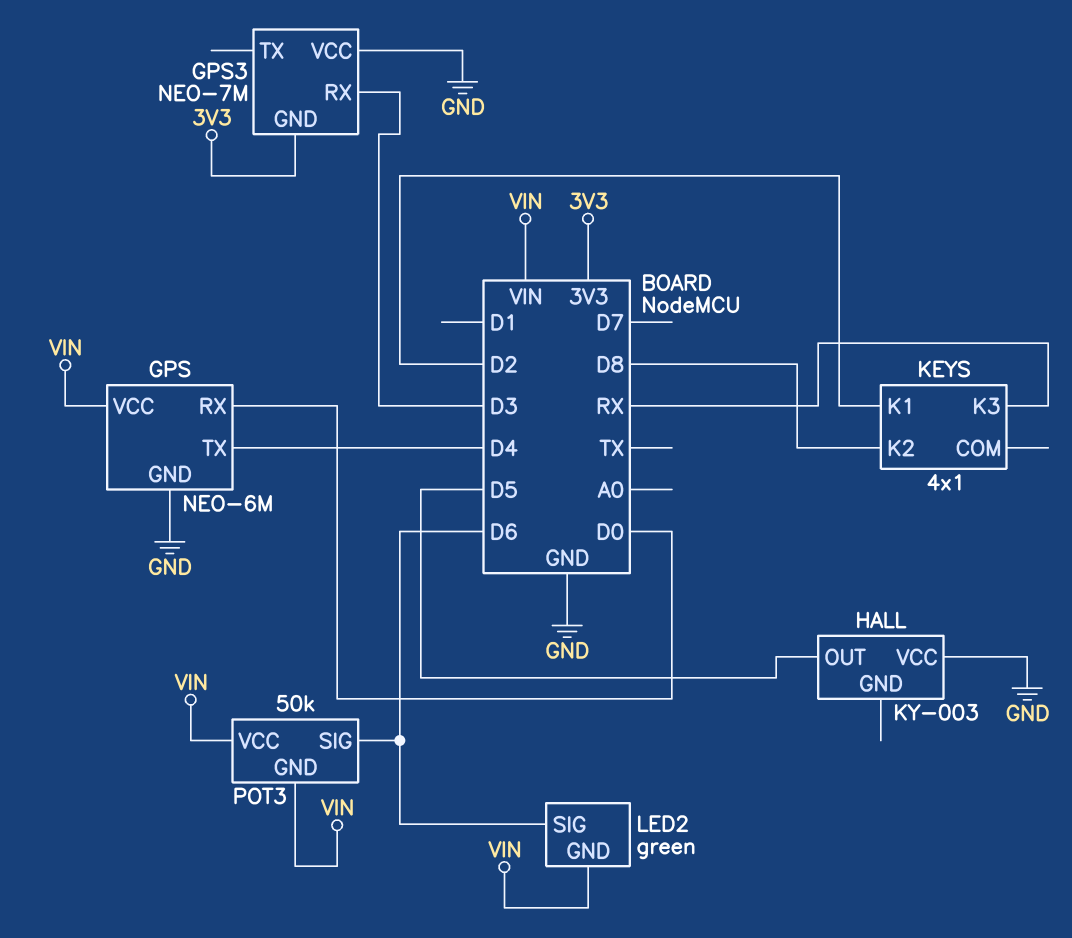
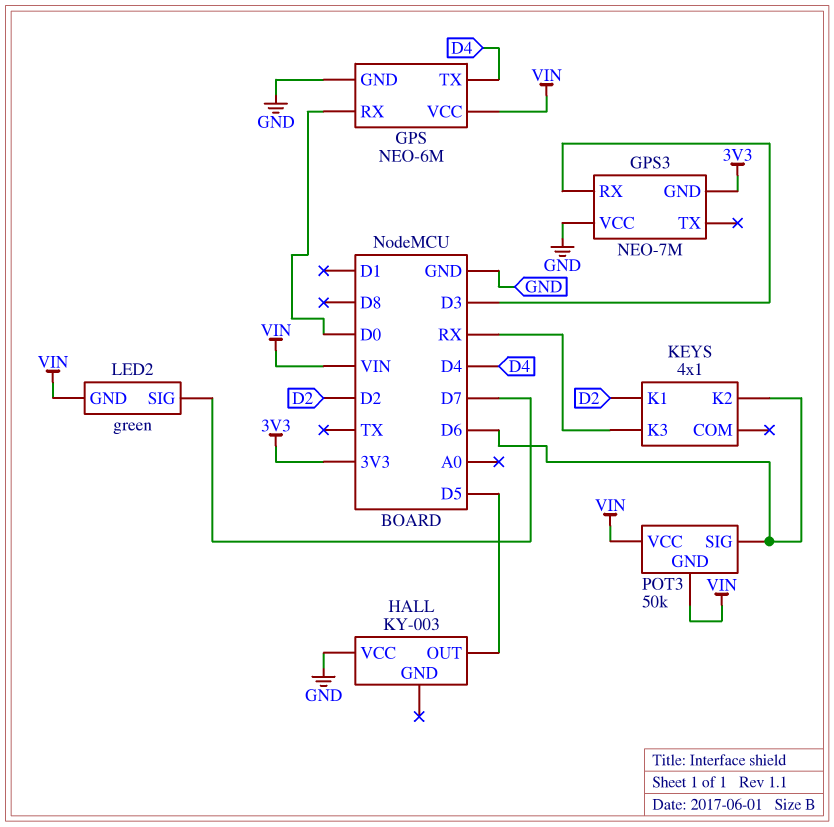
KEYS pin K2: D8 -> D6
LED2 pin SIG: D6 -> D7

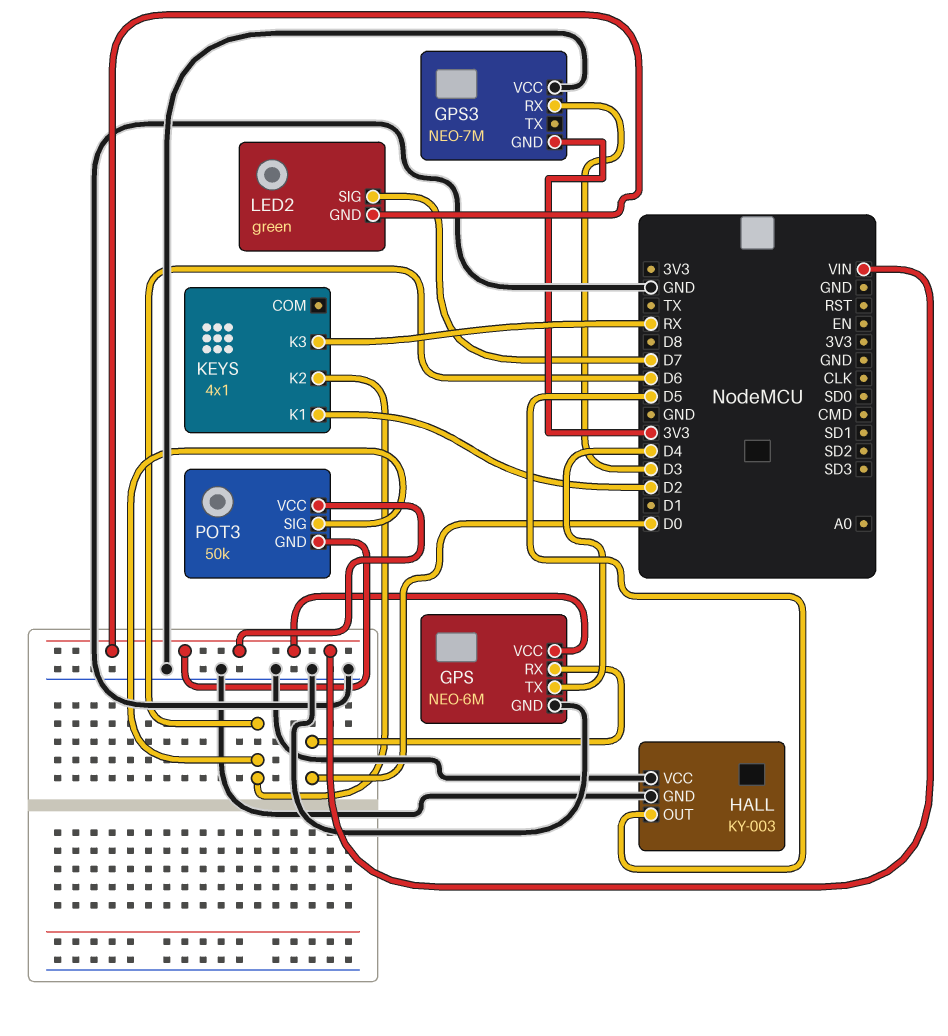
HALL pin GND: none -> GND

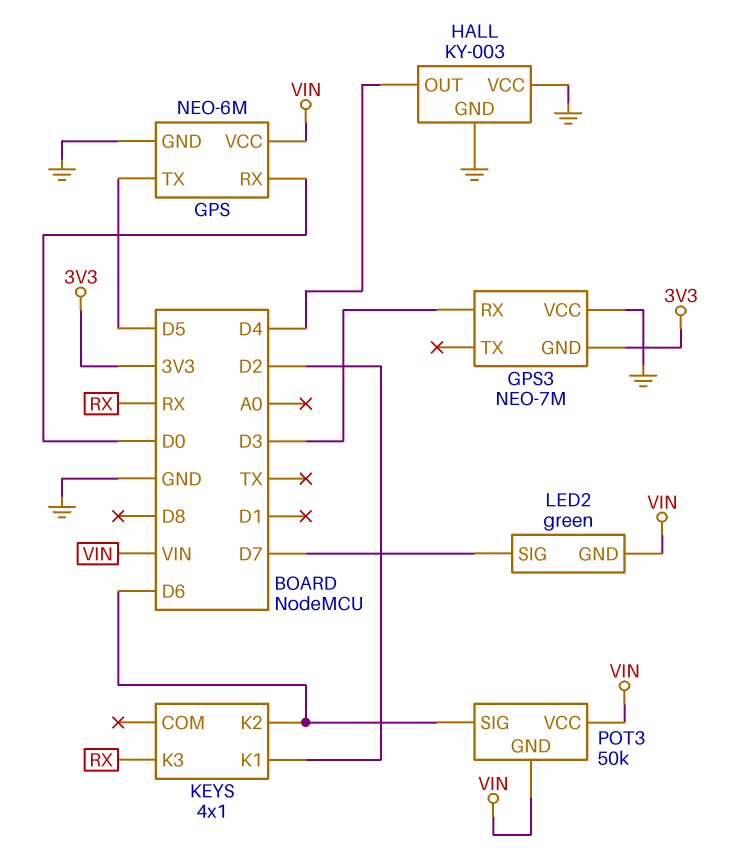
GPS pin TX: D4 -> D5
HALL pin OUT: D5 -> D4

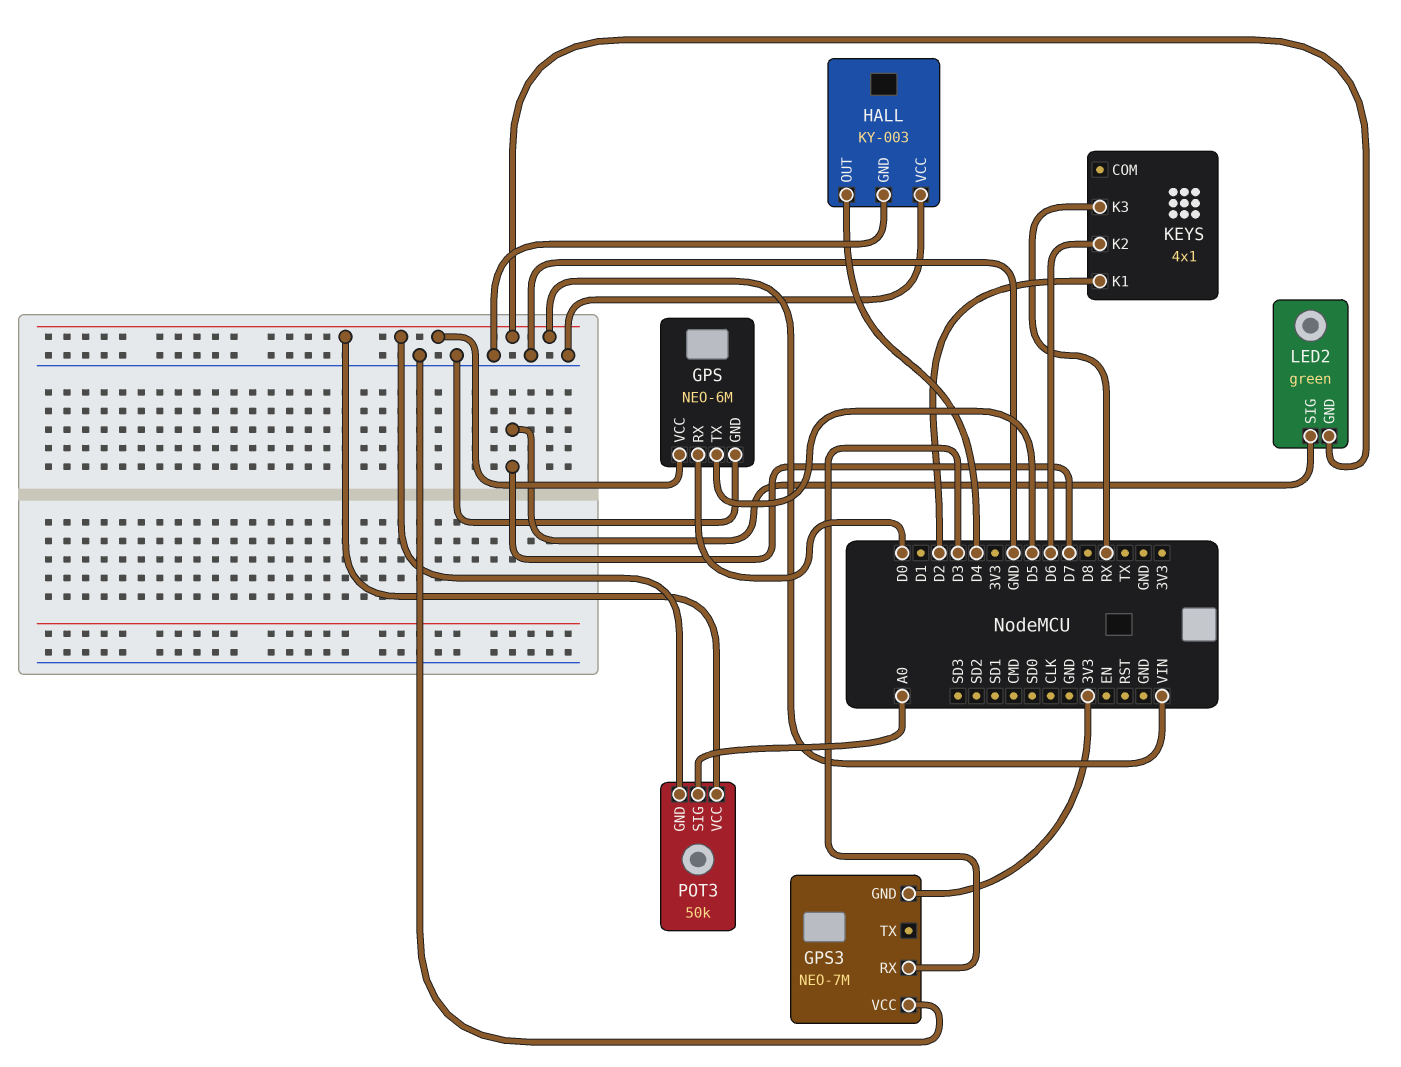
POT3 pin SIG: D6 -> A0

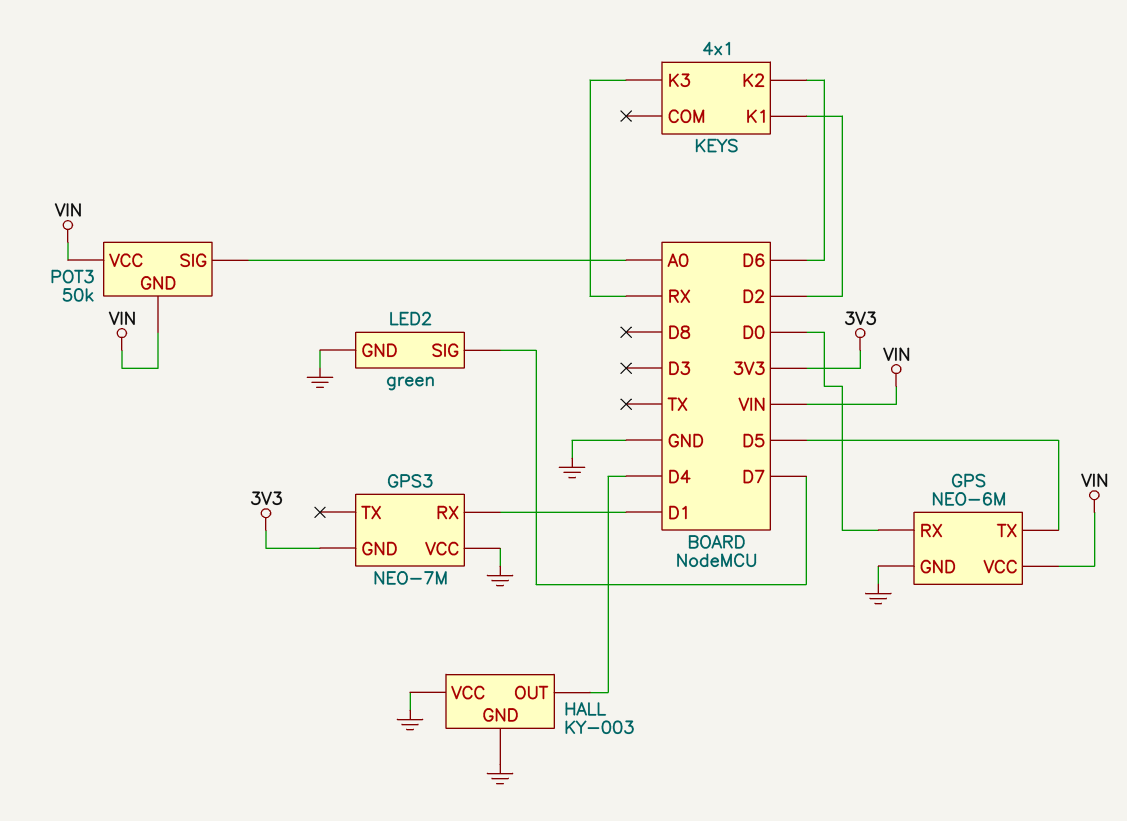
GPS3 pin RX: D3 -> D1
LED2 pin GND: VIN -> GND

